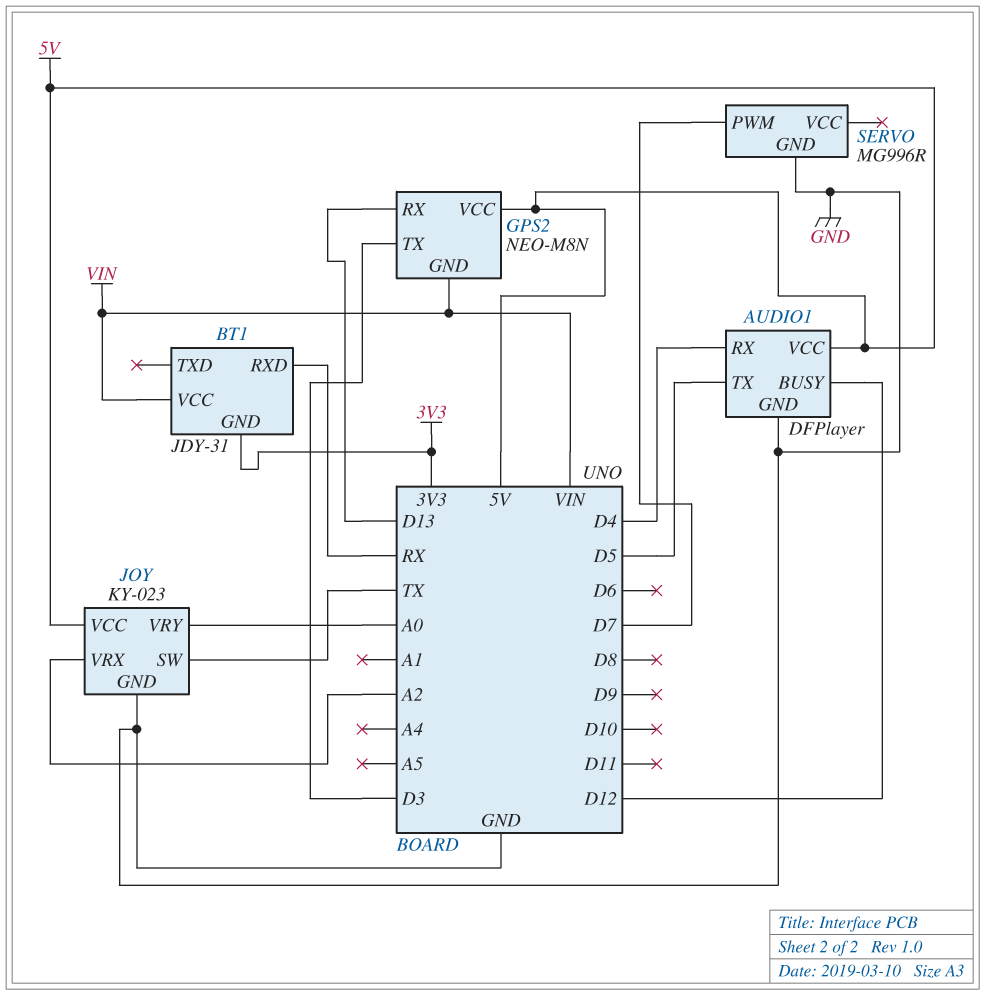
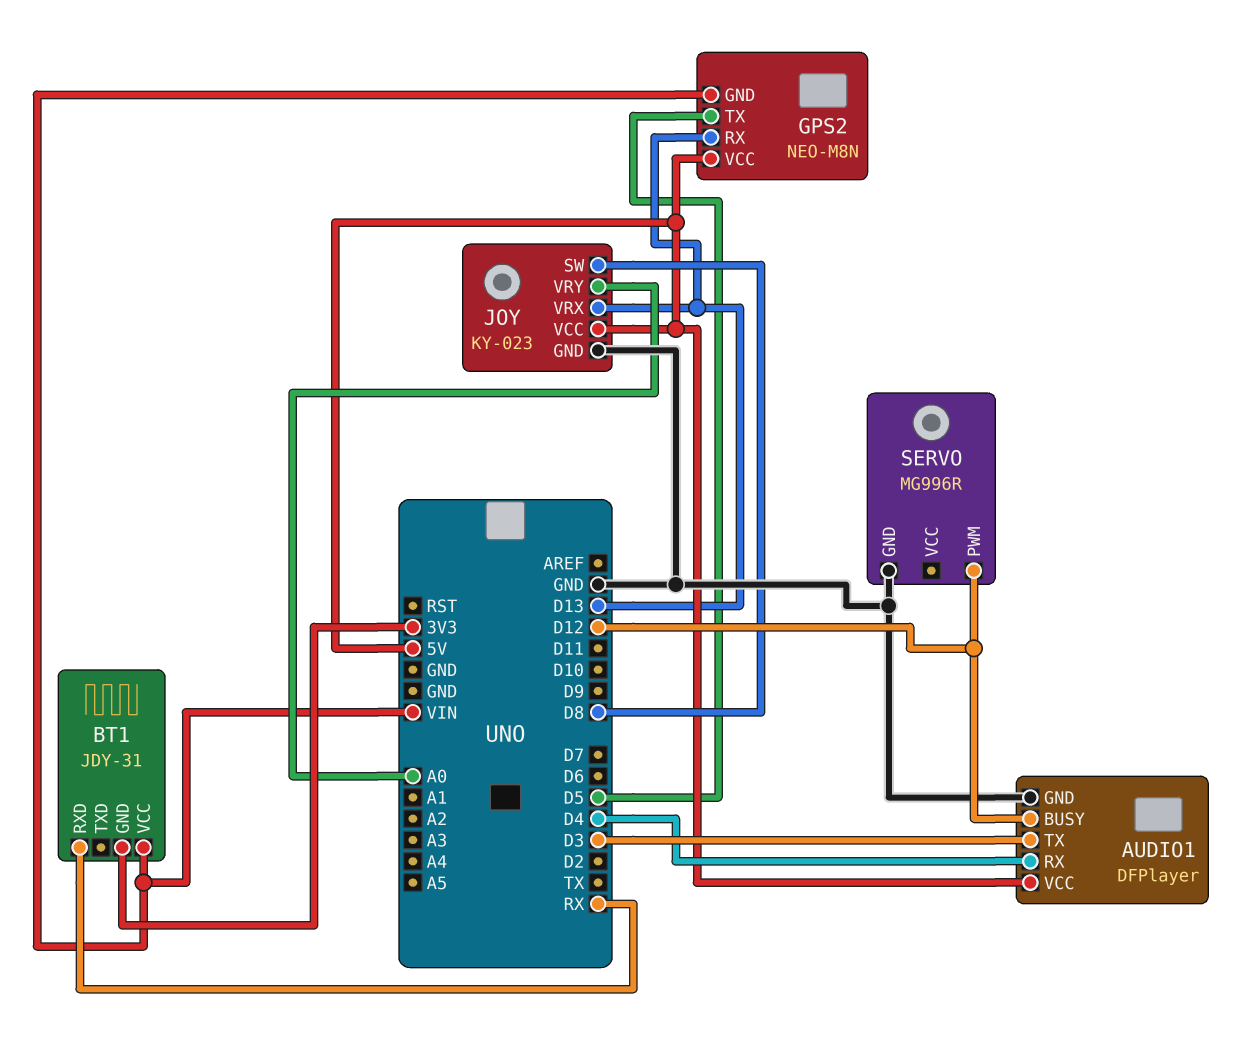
AUDIO1 pin TX: D5 -> D3
GPS2 pin TX: D3 -> D5
JOY pin SW: TX -> D8
JOY pin VRX: A2 -> D13
SERVO pin PWM: D7 -> D12

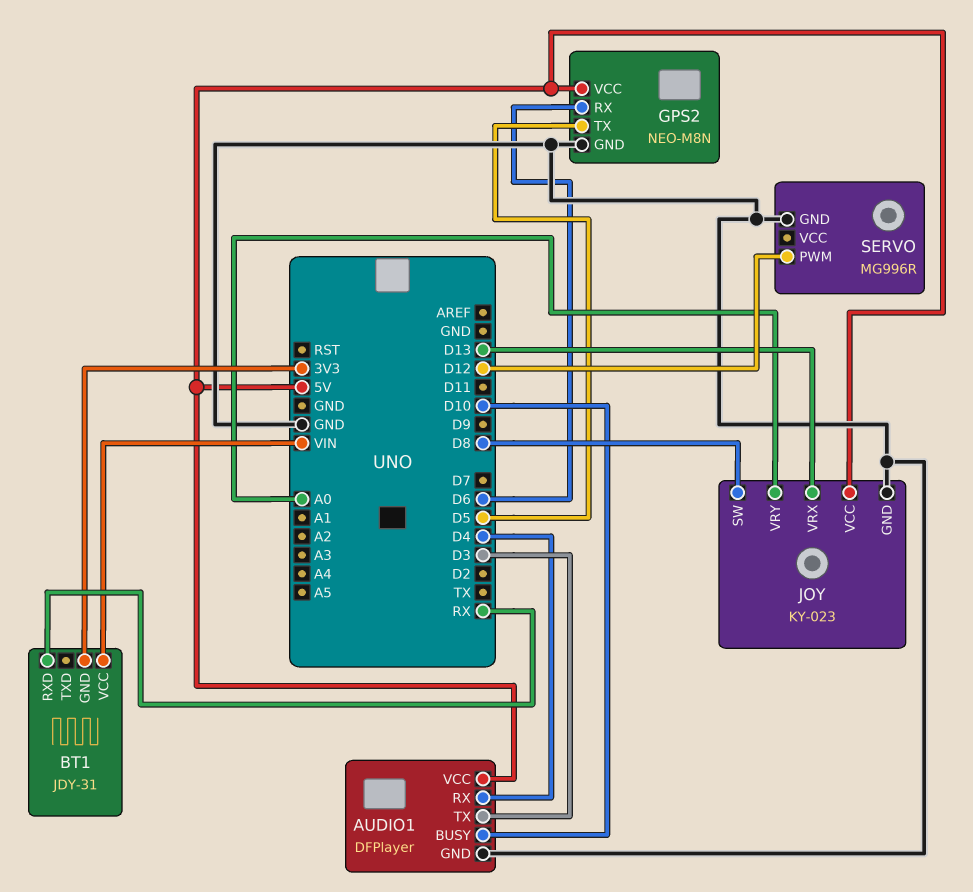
AUDIO1 pin BUSY: D12 -> D10
GPS2 pin GND: VIN -> GND
GPS2 pin RX: D13 -> D6

